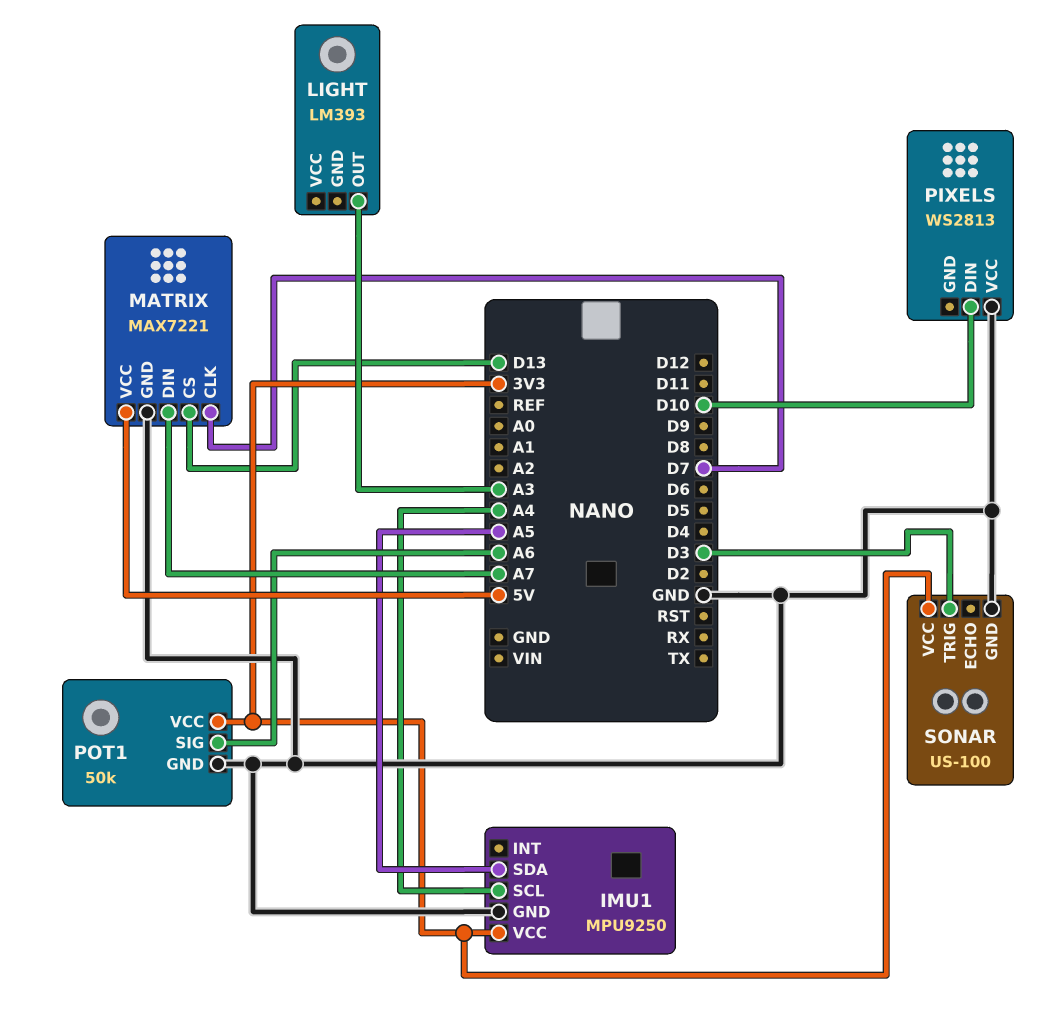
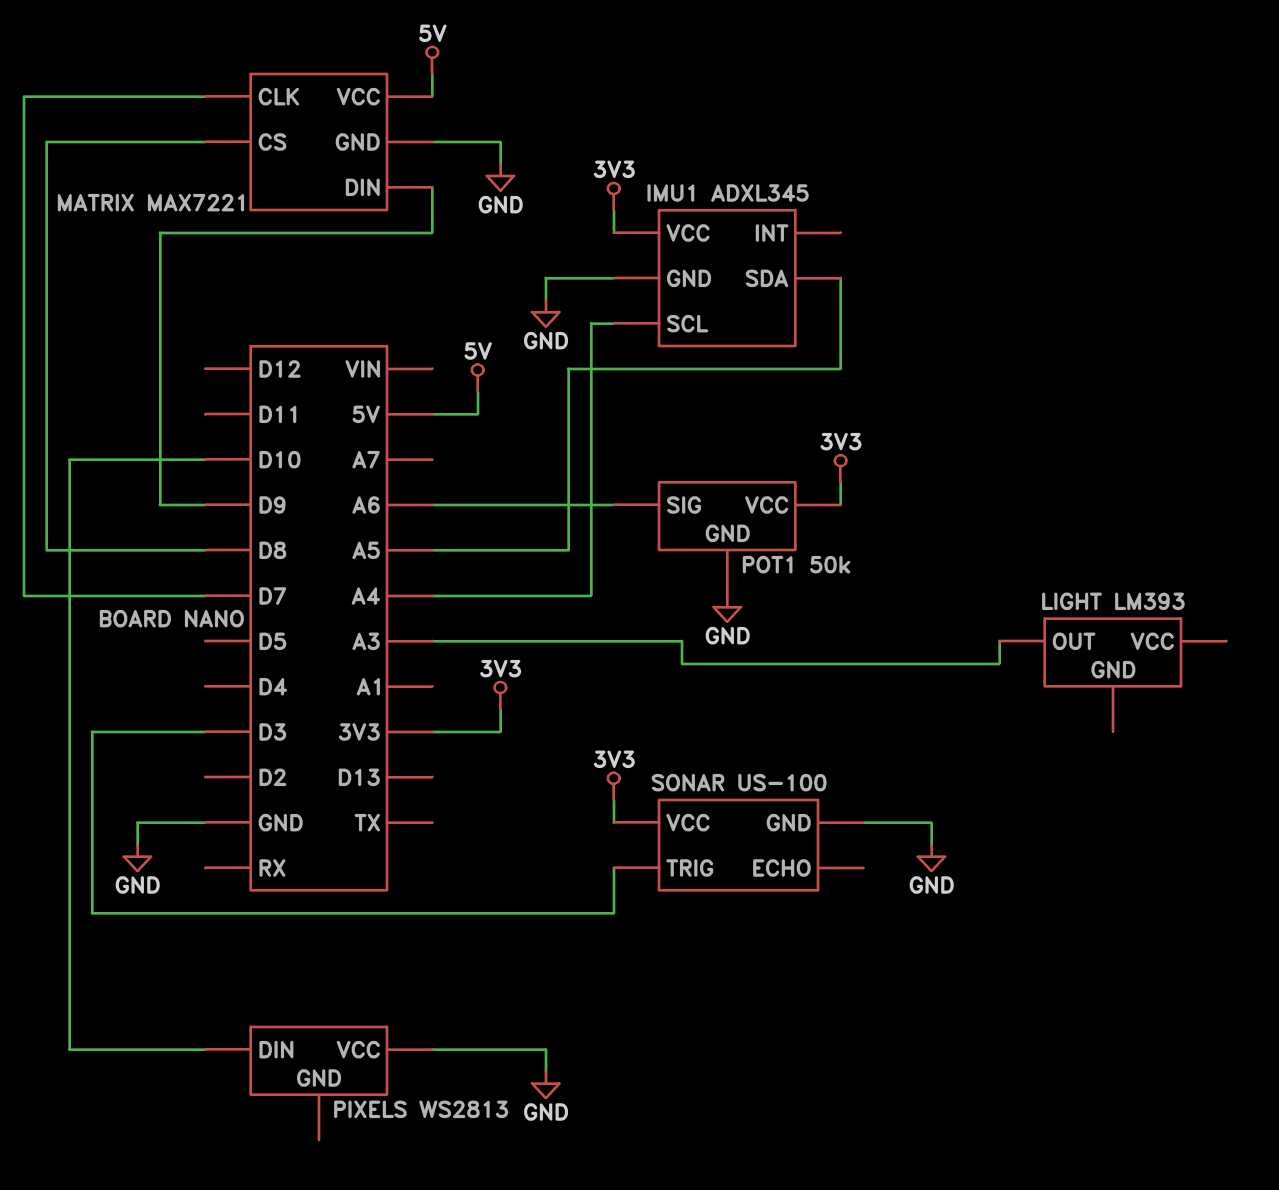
IMU1: MPU9250 -> ADXL345
MATRIX pin CS: D13 -> D8
MATRIX pin DIN: A7 -> D9

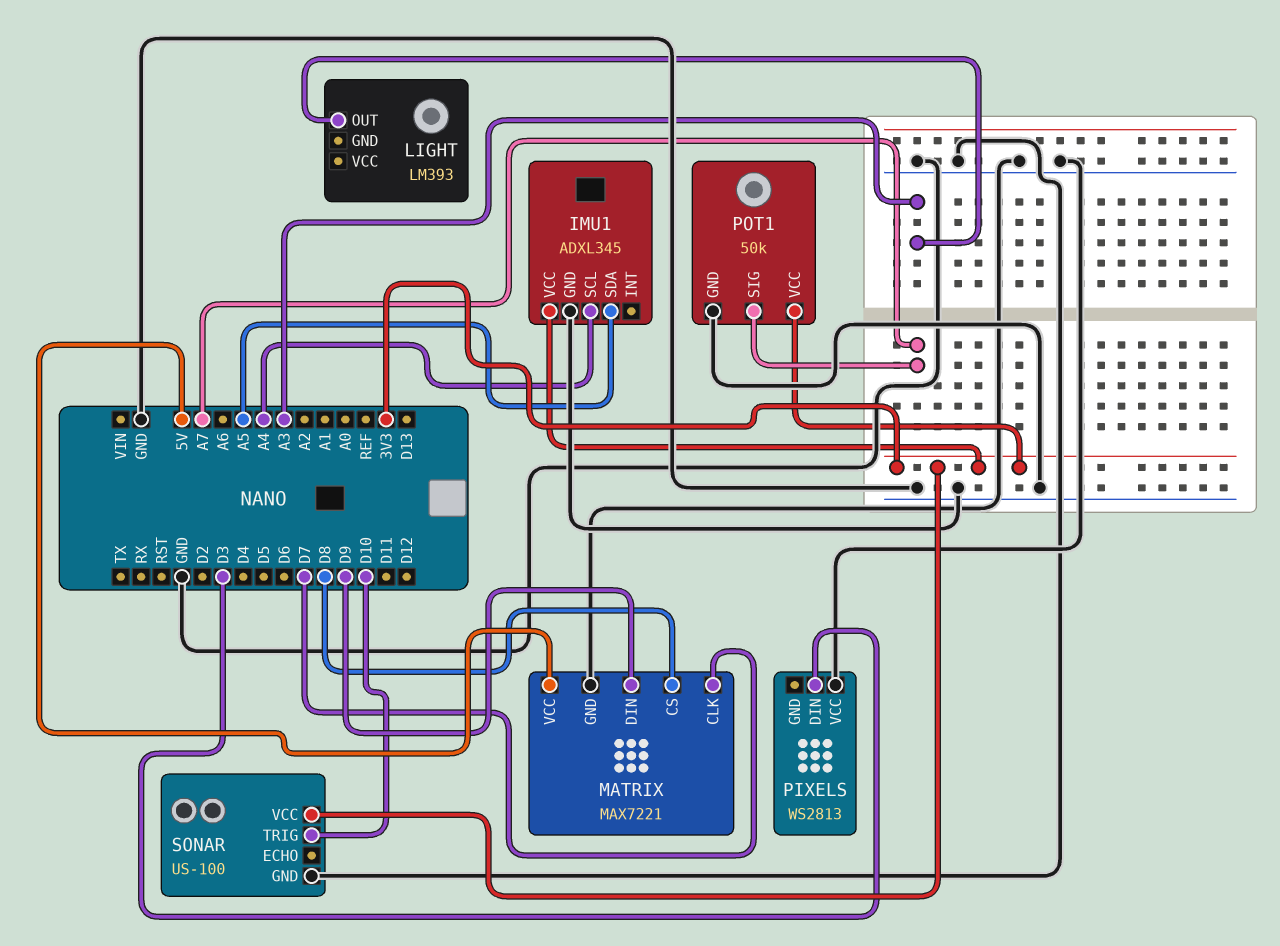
PIXELS pin DIN: D10 -> D3
POT1 pin SIG: A6 -> A7
SONAR pin TRIG: D3 -> D10

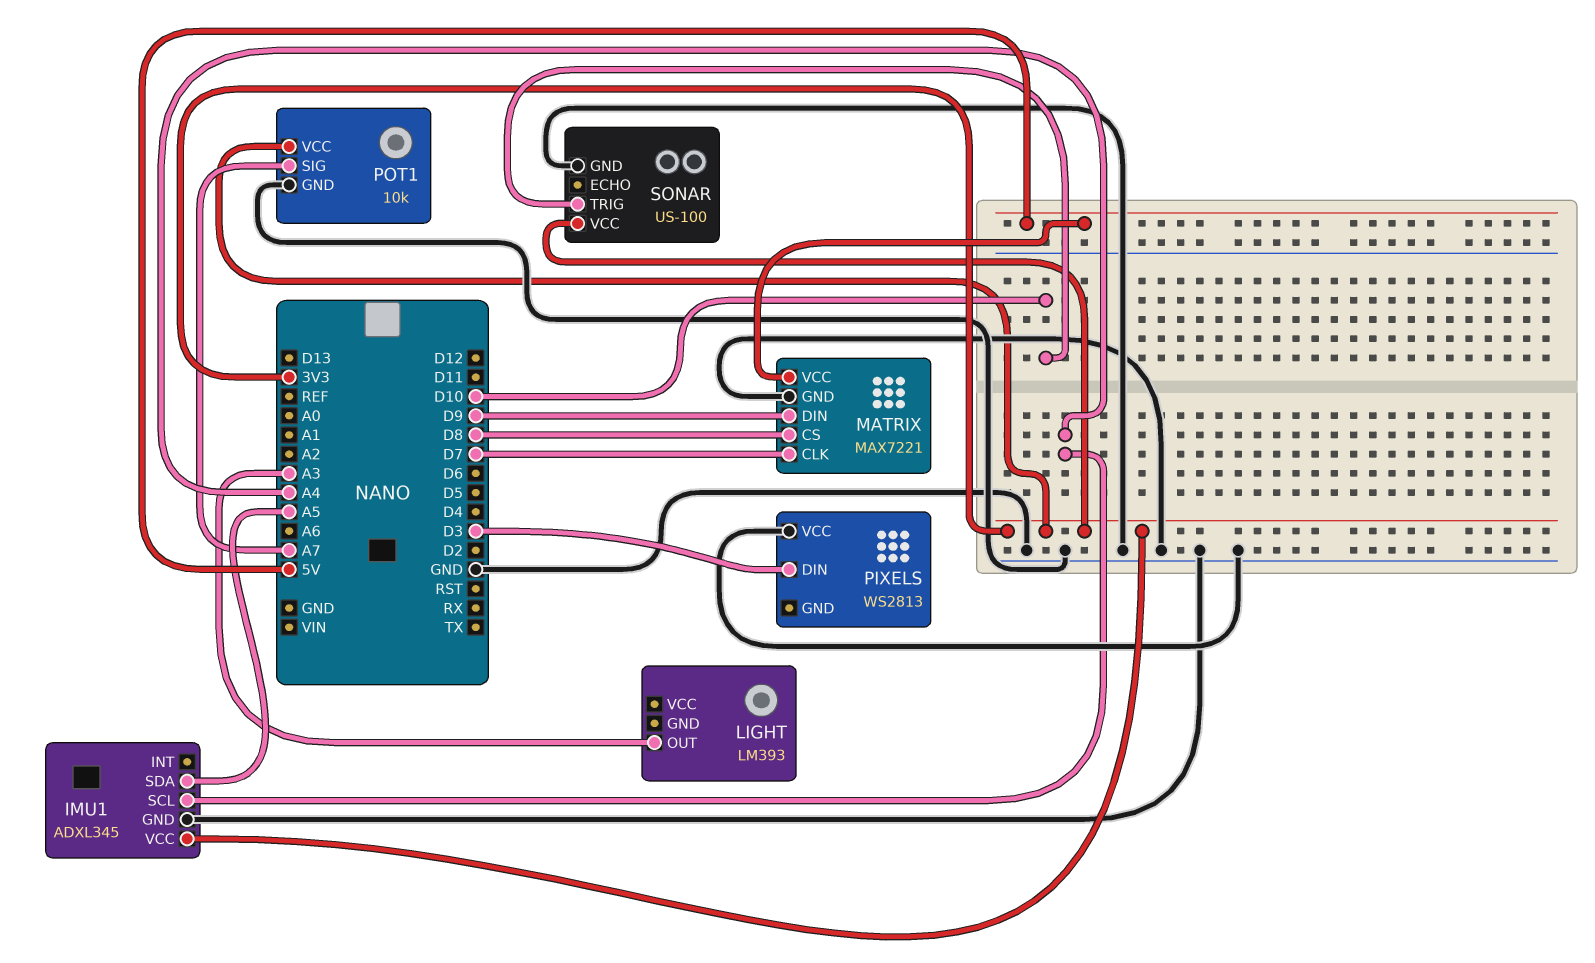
POT1: 50k -> 10k

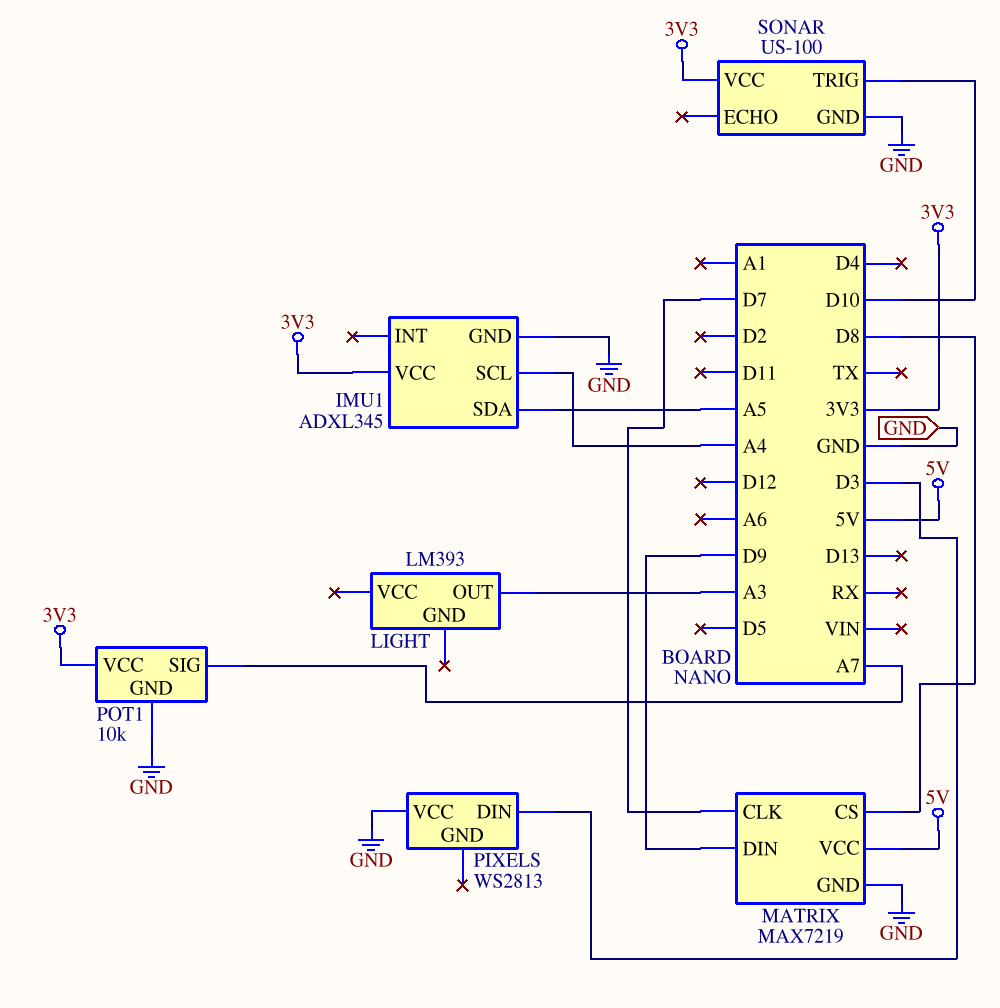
MATRIX: MAX7221 -> MAX7219

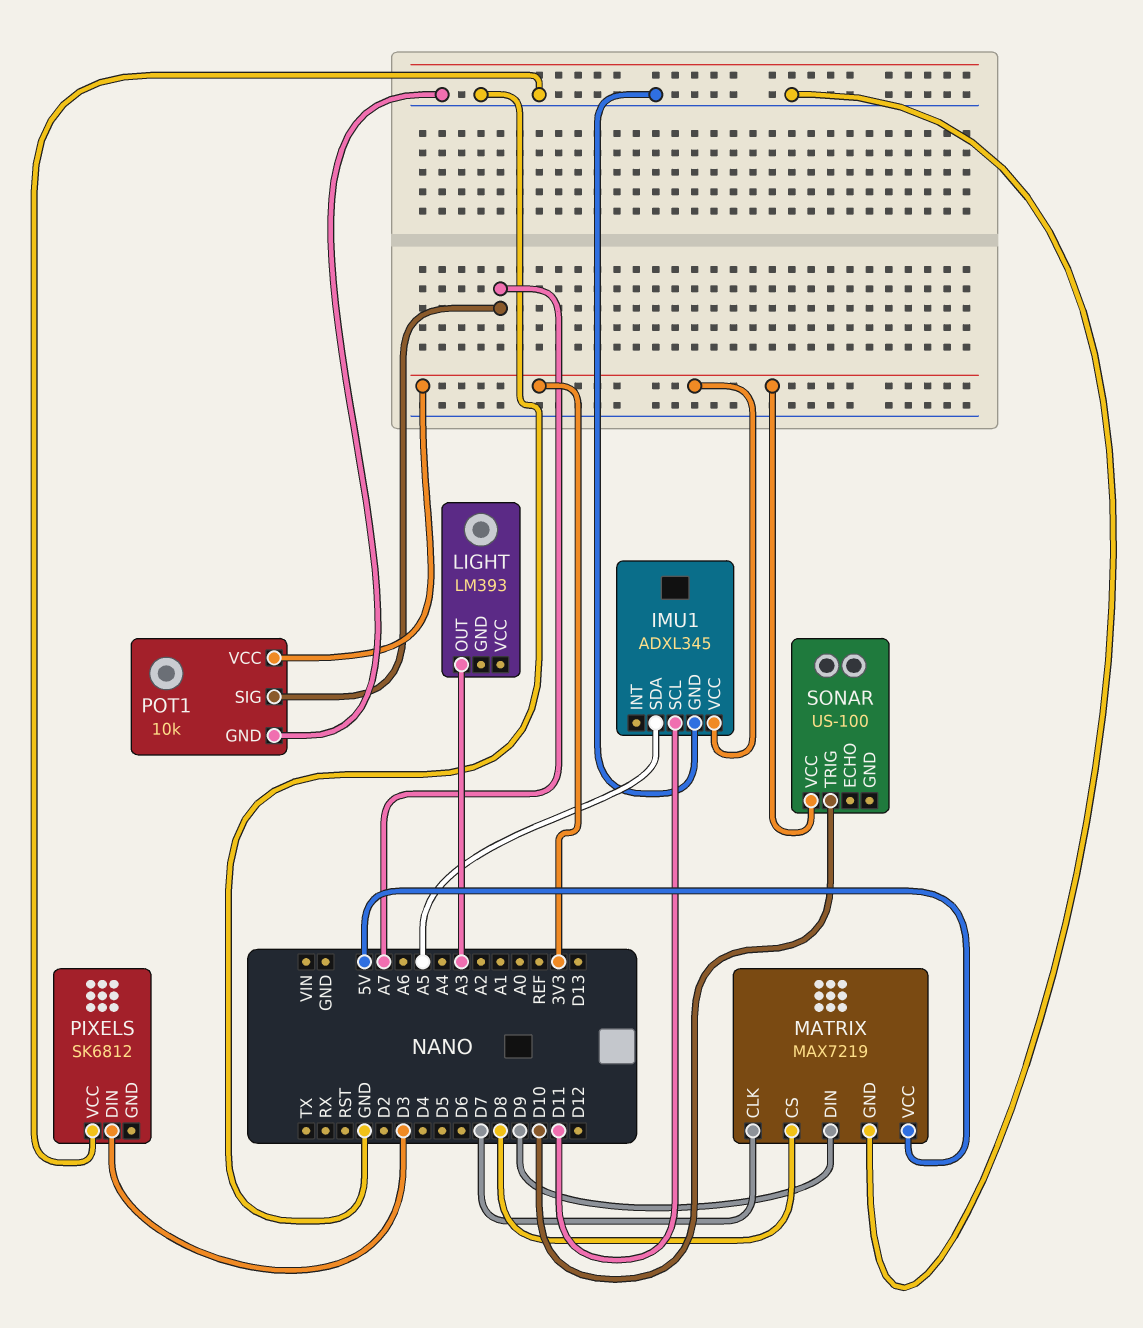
IMU1 pin SCL: A4 -> D11
PIXELS: WS2813 -> SK6812
SONAR pin GND: GND -> none

